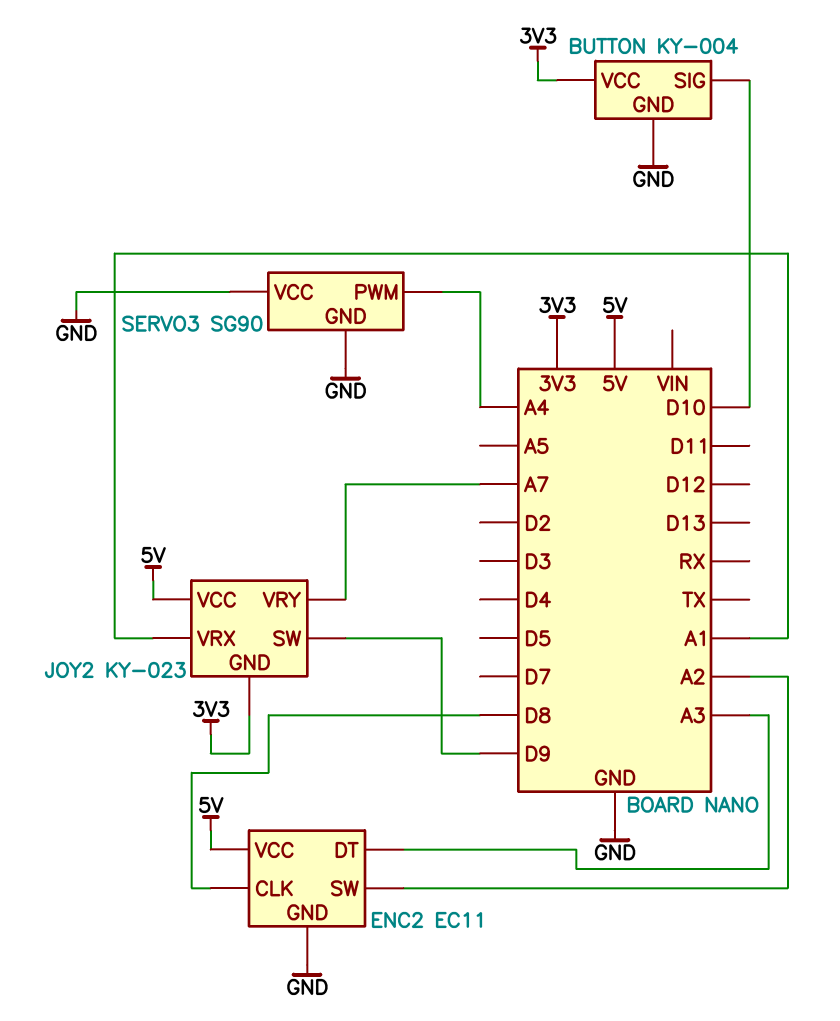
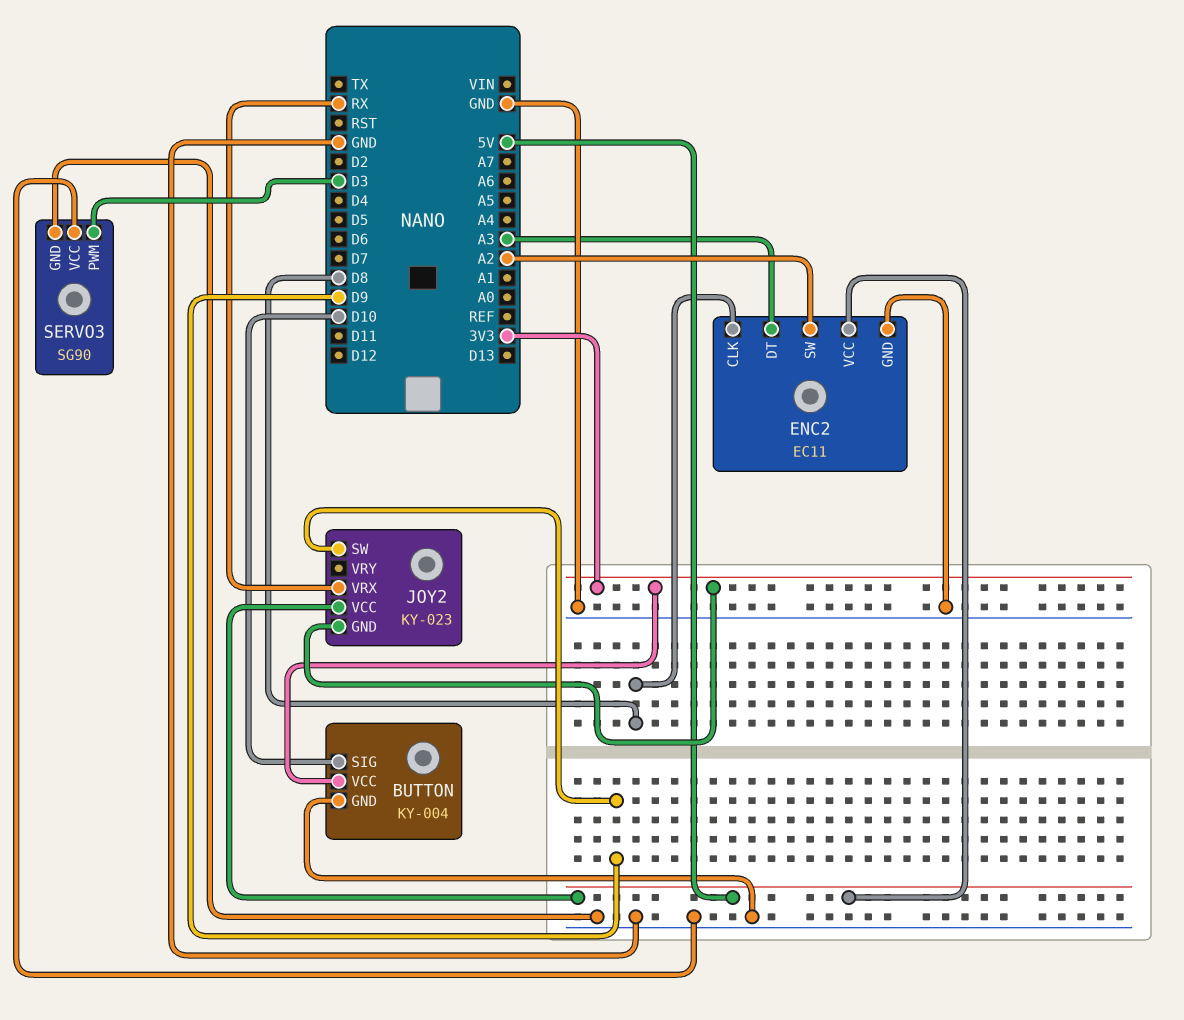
JOY2 pin VRX: A1 -> RX
JOY2 pin VRY: A7 -> none
SERVO3 pin PWM: A4 -> D3

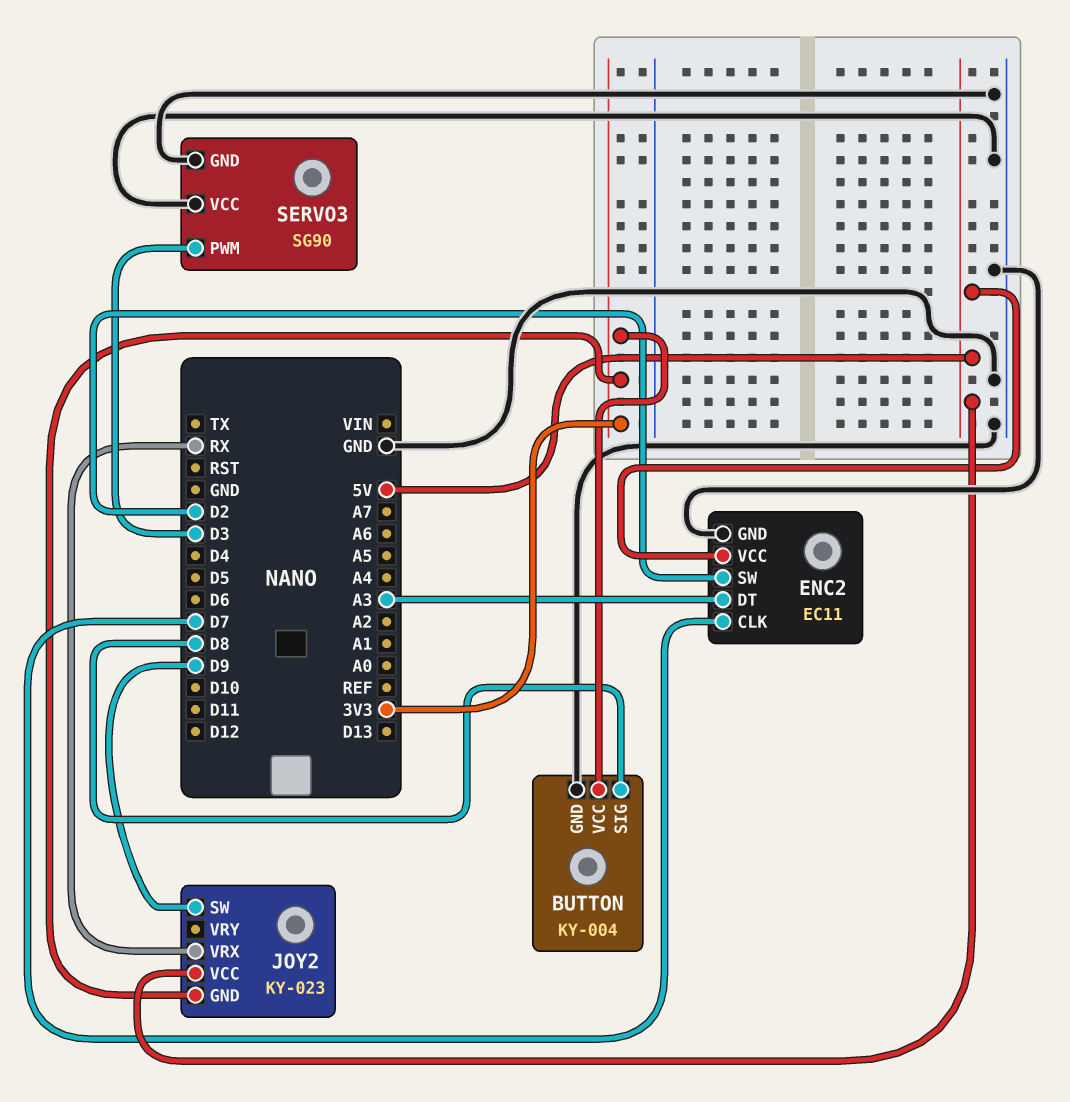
BUTTON pin SIG: D10 -> D8
ENC2 pin CLK: D8 -> D7
ENC2 pin SW: A2 -> D2

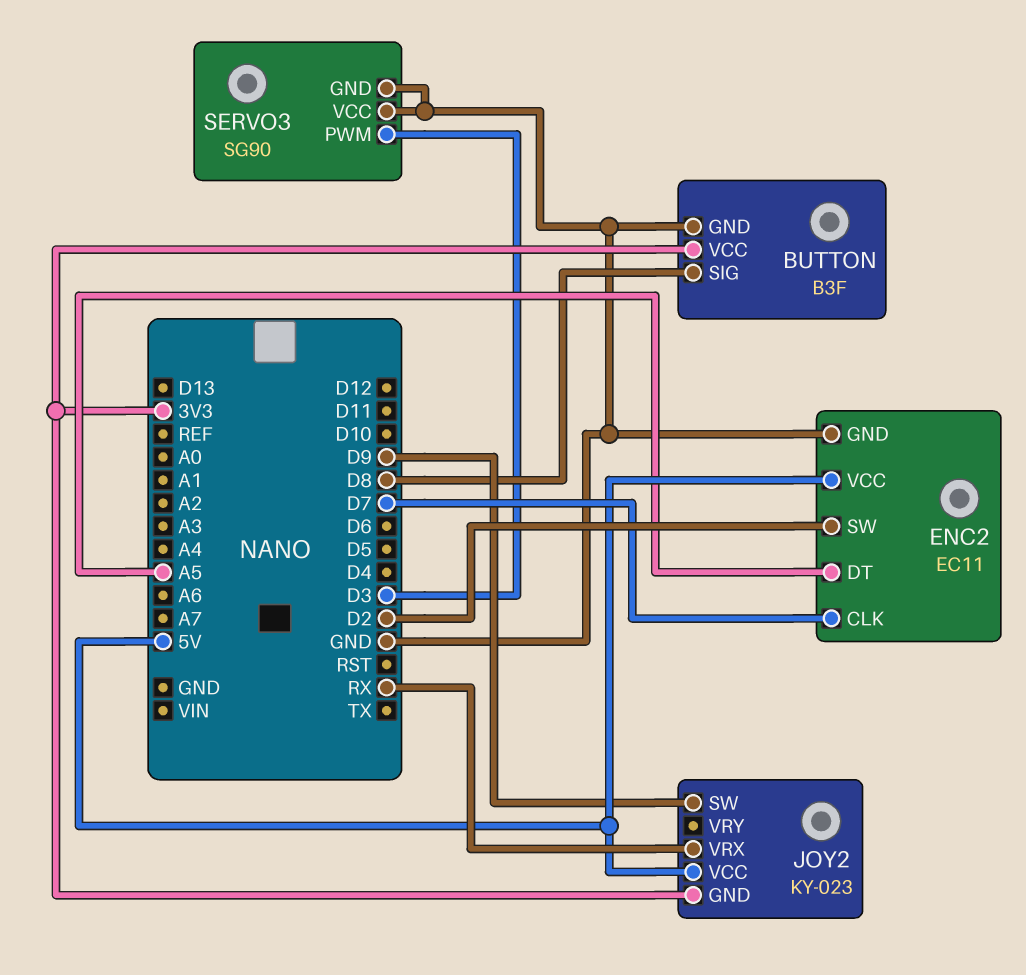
BUTTON: KY-004 -> B3F
ENC2 pin DT: A3 -> A5

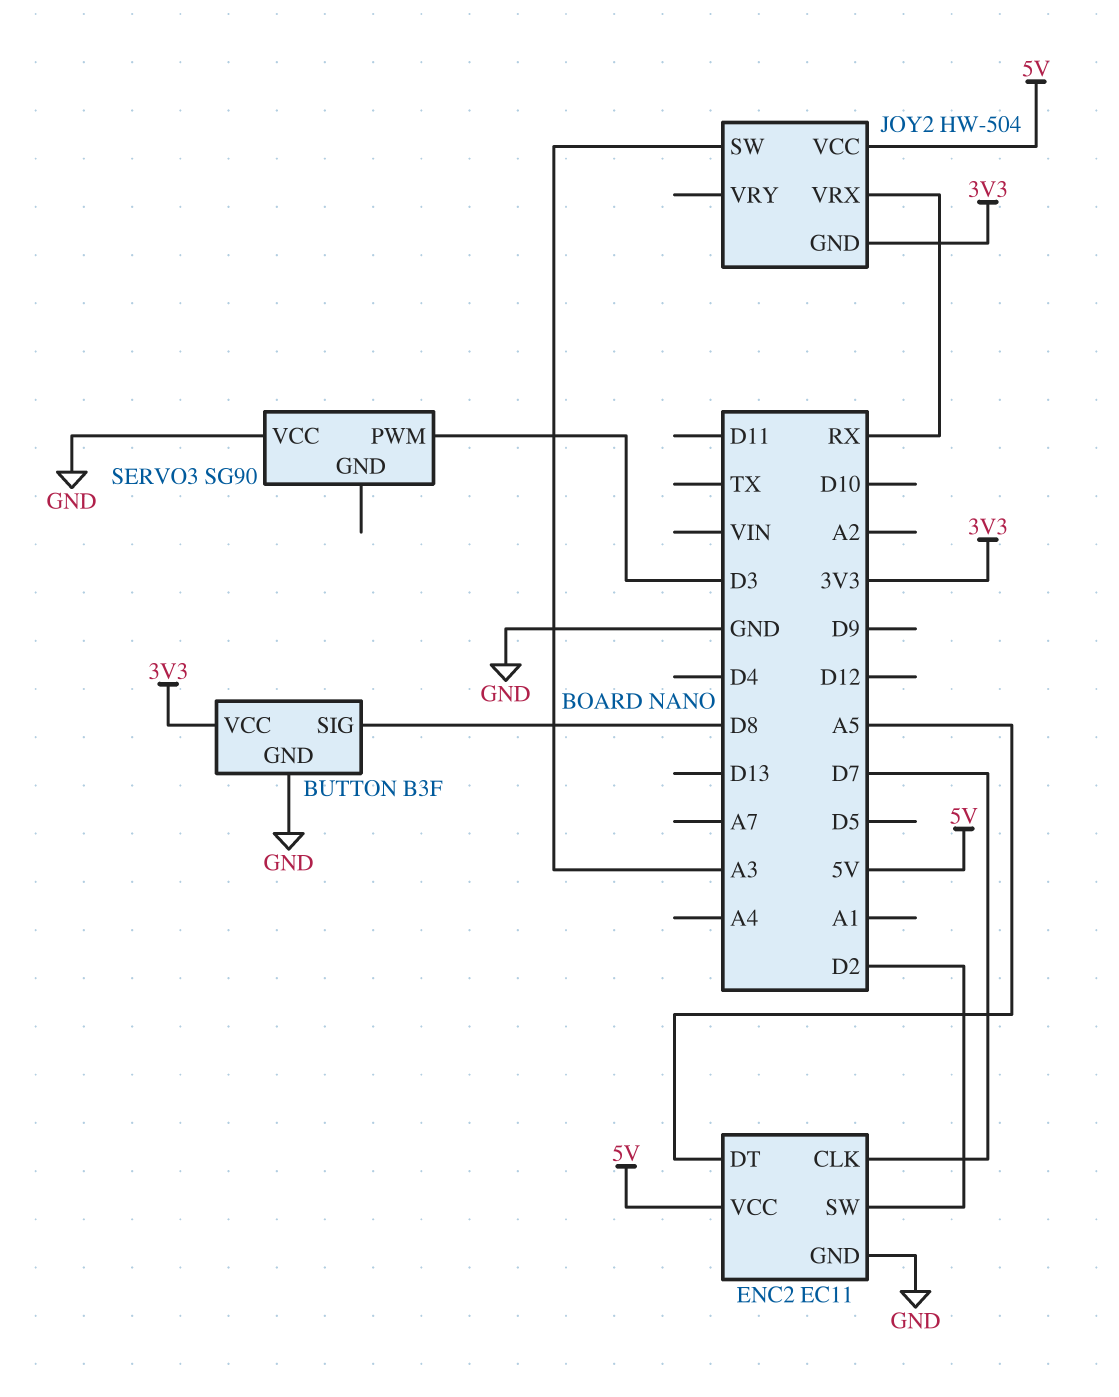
JOY2: KY-023 -> HW-504
JOY2 pin SW: D9 -> A3
SERVO3 pin GND: GND -> none

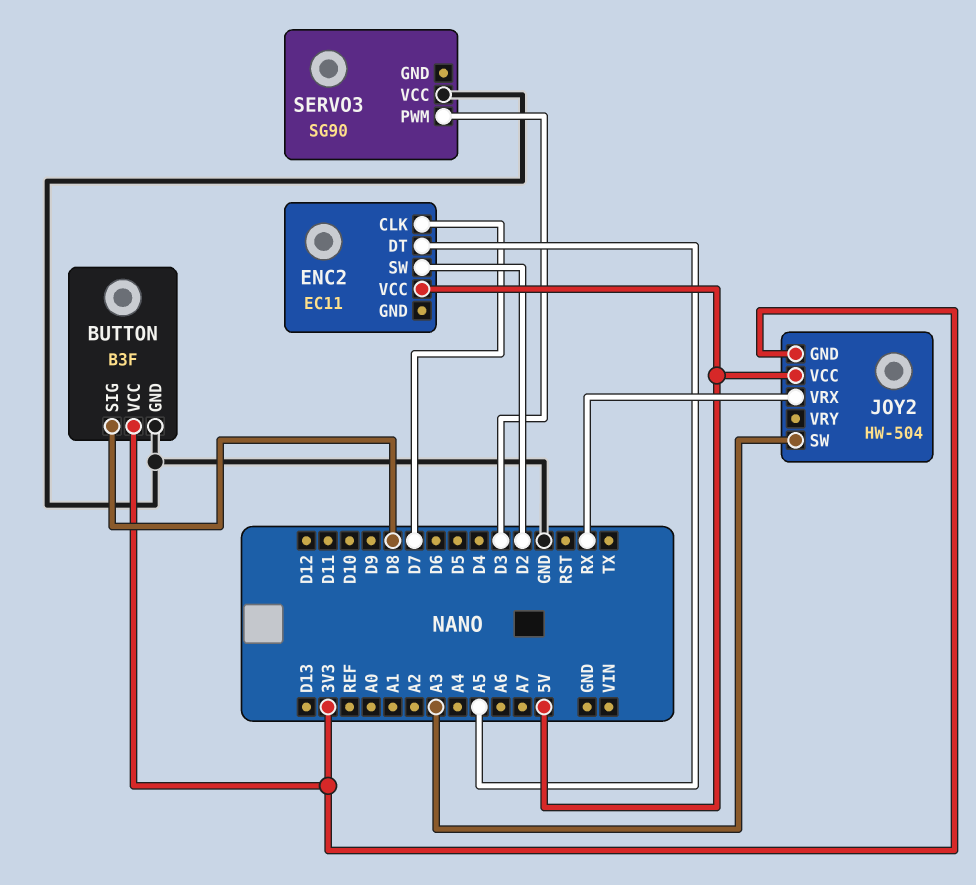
ENC2 pin GND: GND -> none

